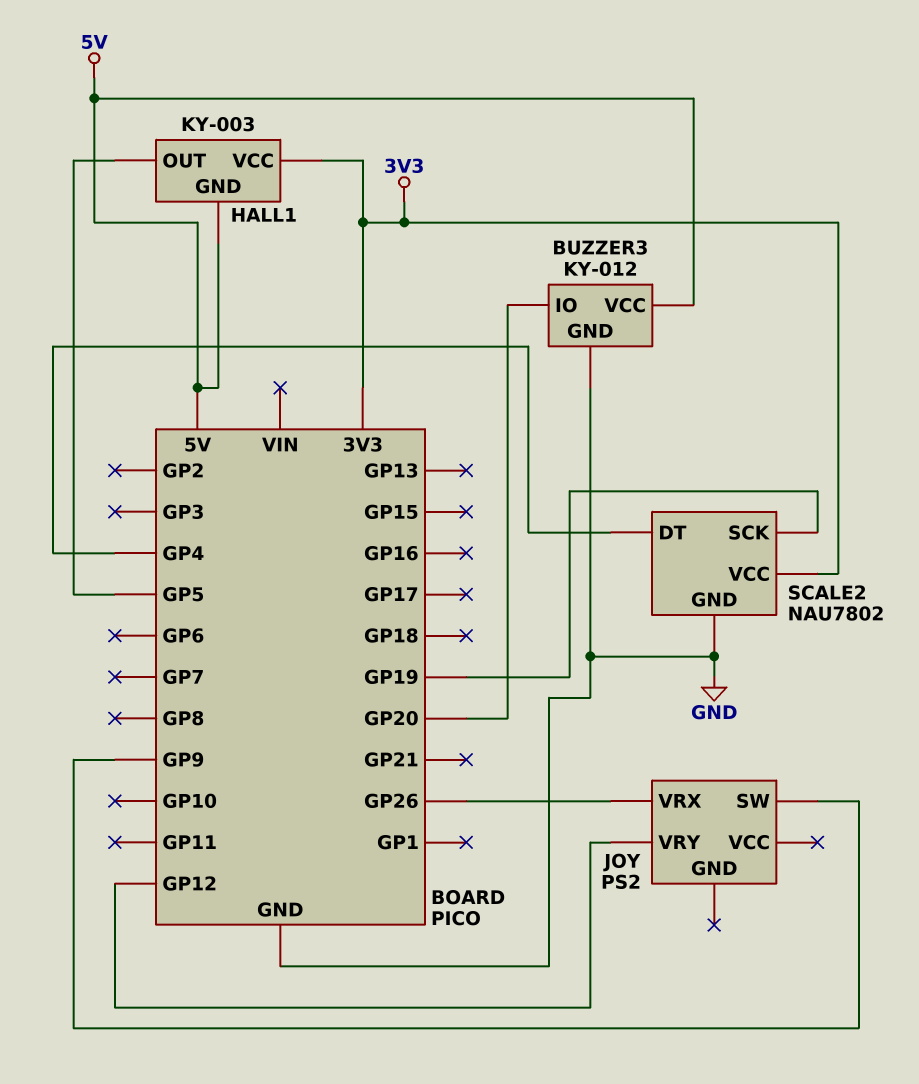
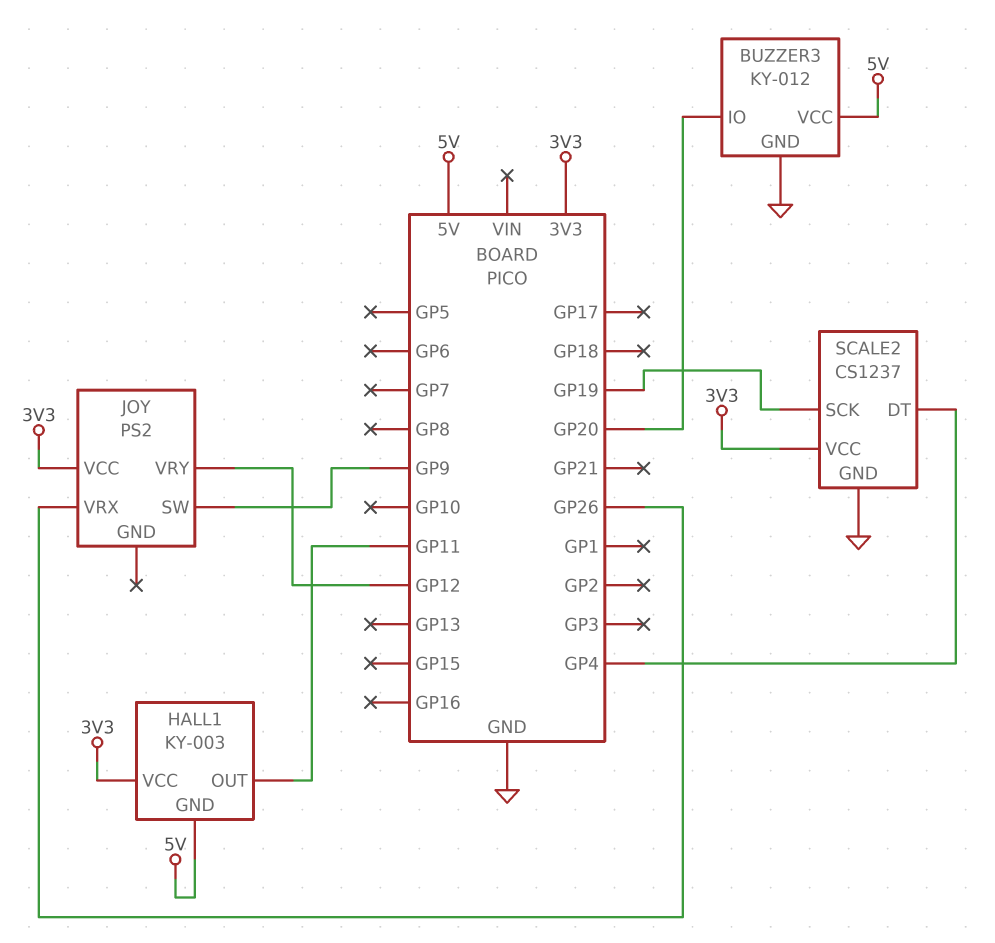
HALL1 pin OUT: GP5 -> GP11
JOY pin VCC: none -> 3V3
SCALE2: NAU7802 -> CS1237

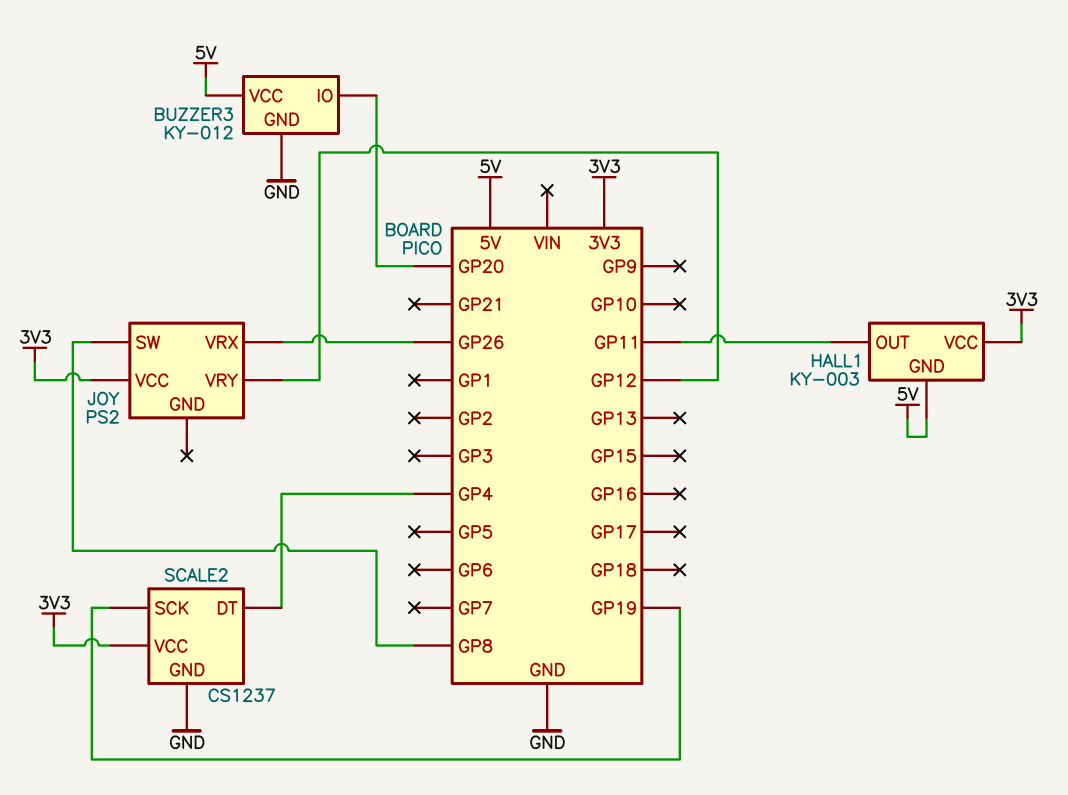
JOY pin SW: GP9 -> GP8

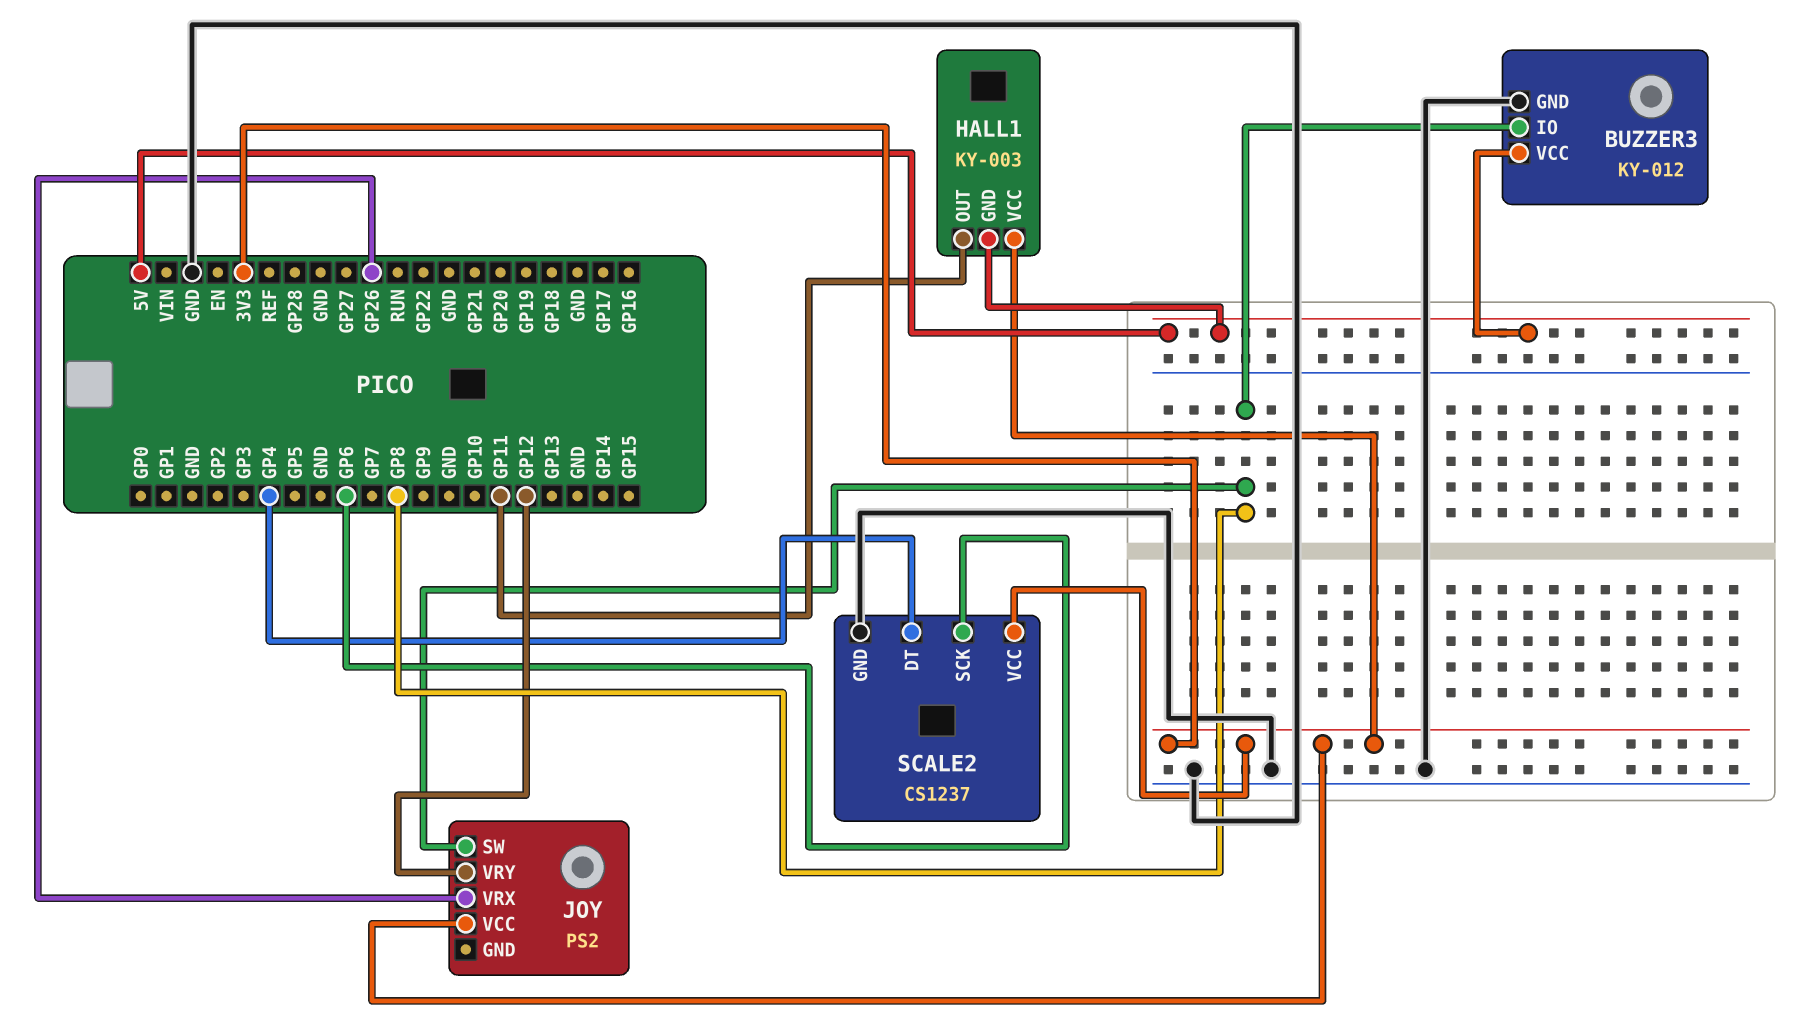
BUZZER3 pin IO: GP20 -> GP8
SCALE2 pin SCK: GP19 -> GP6

